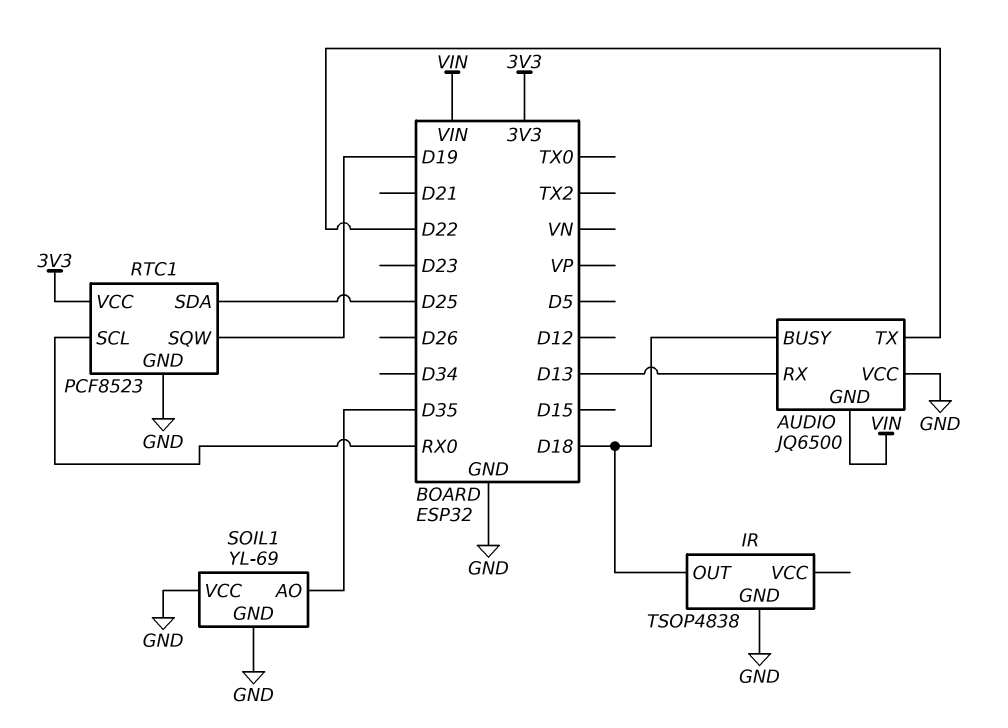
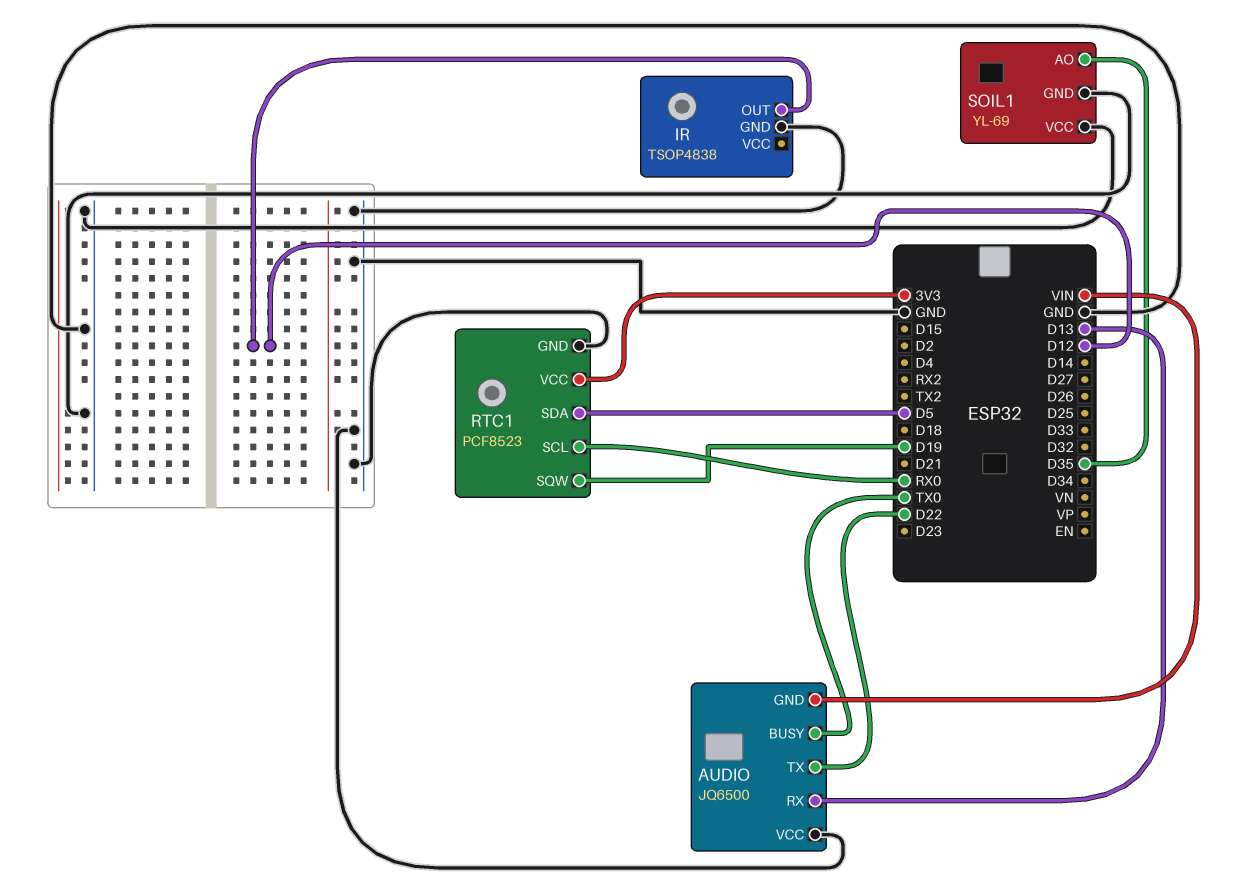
AUDIO pin BUSY: D18 -> TX0
IR pin OUT: D18 -> D12
RTC1 pin SDA: D25 -> D5

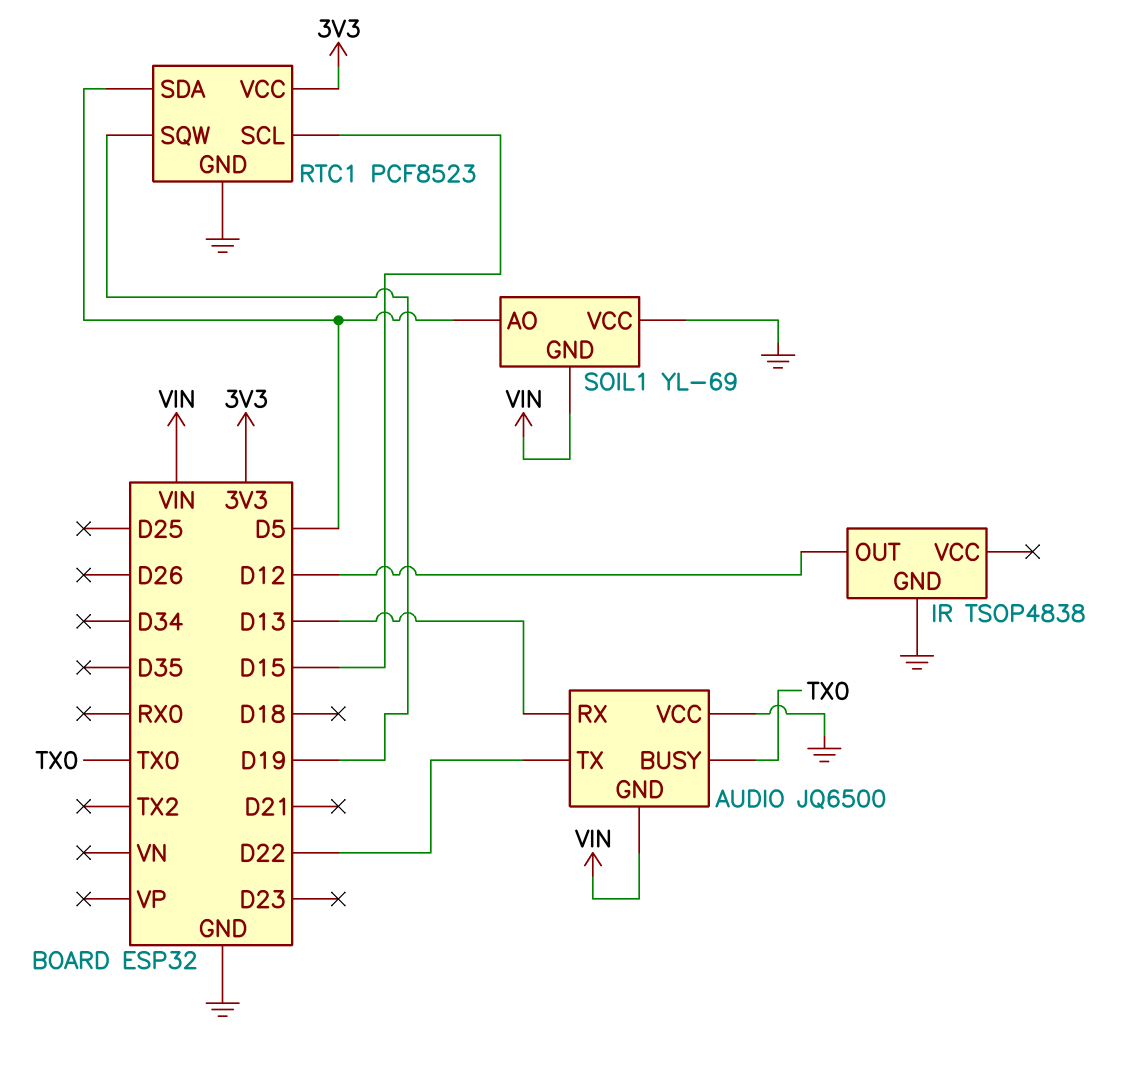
RTC1 pin SCL: RX0 -> D15
SOIL1 pin AO: D35 -> D5
SOIL1 pin GND: GND -> VIN

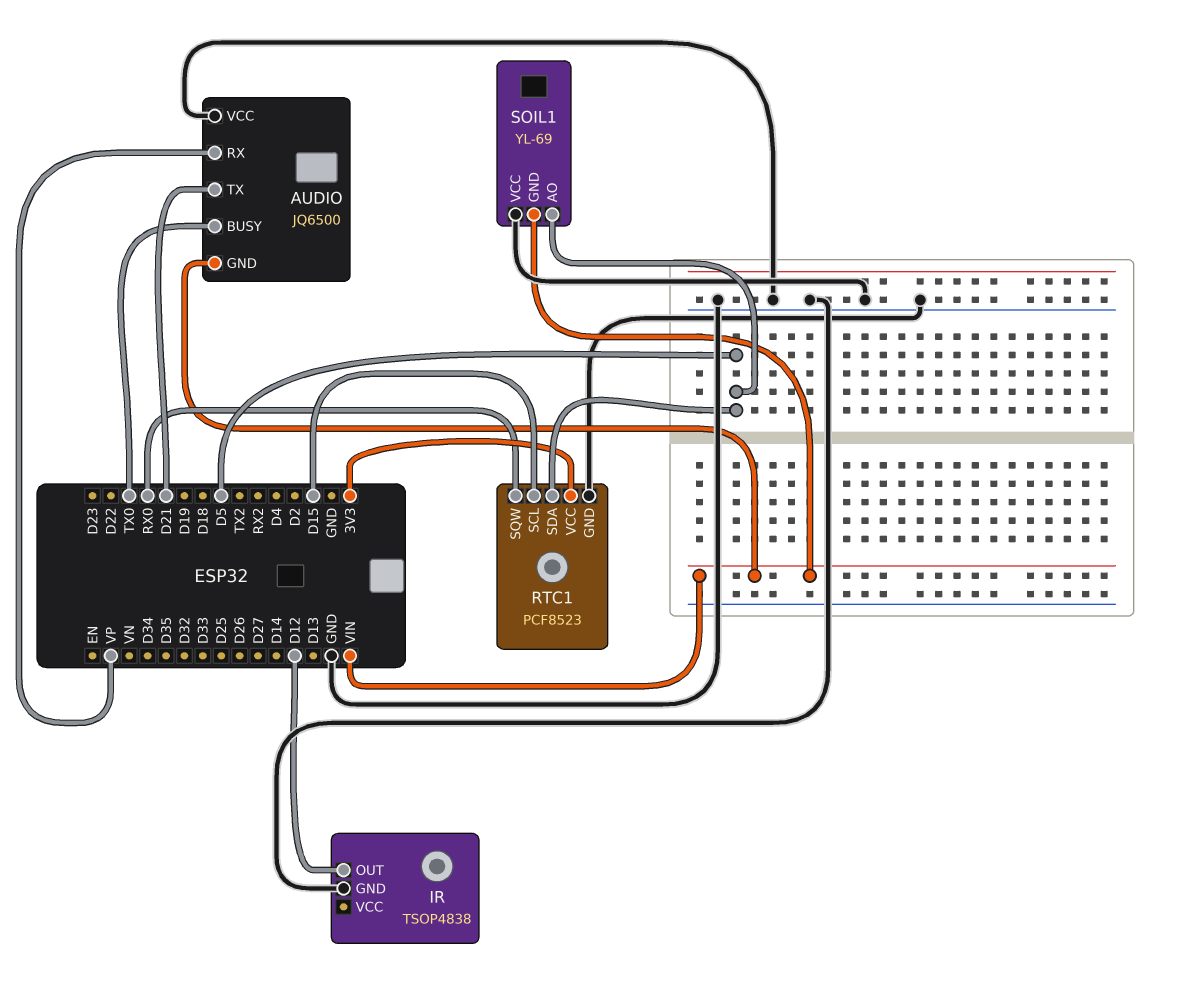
AUDIO pin RX: D13 -> VP
AUDIO pin TX: D22 -> D21
RTC1 pin SQW: D19 -> RX0

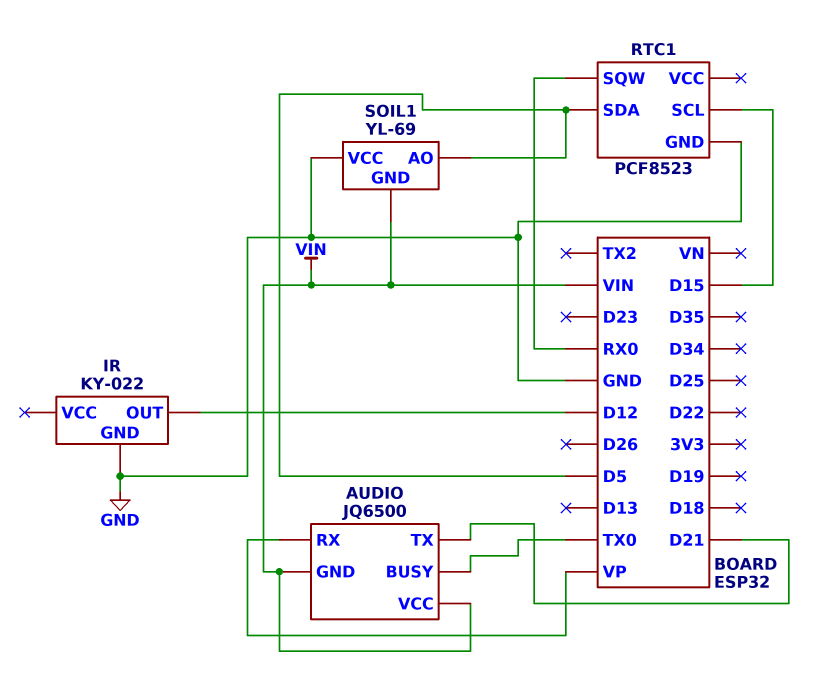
AUDIO pin VCC: GND -> VIN
IR: TSOP4838 -> KY-022
RTC1 pin VCC: 3V3 -> none

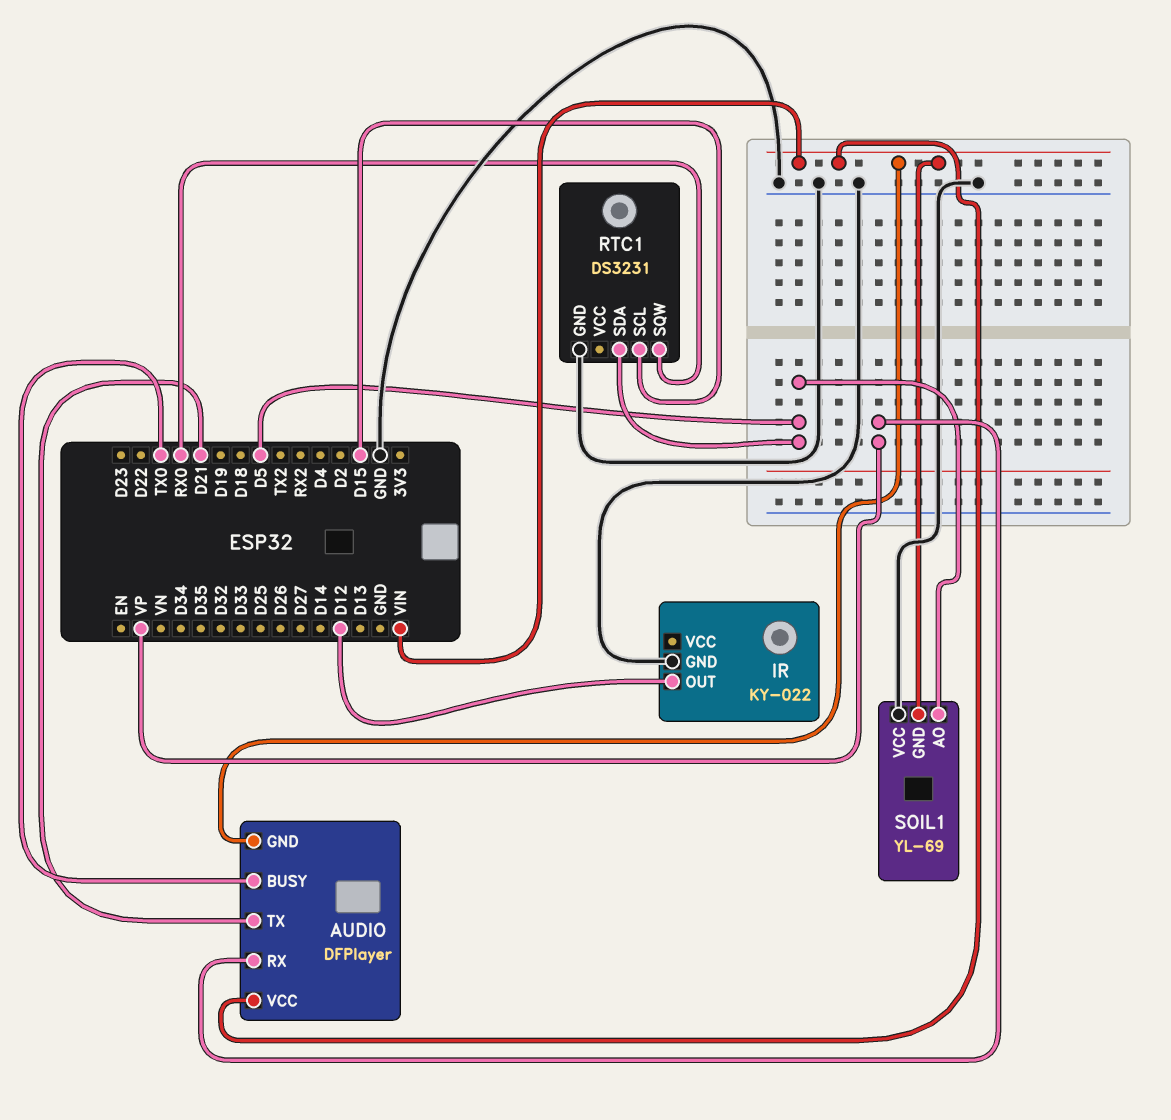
AUDIO: JQ6500 -> DFPlayer
RTC1: PCF8523 -> DS3231

